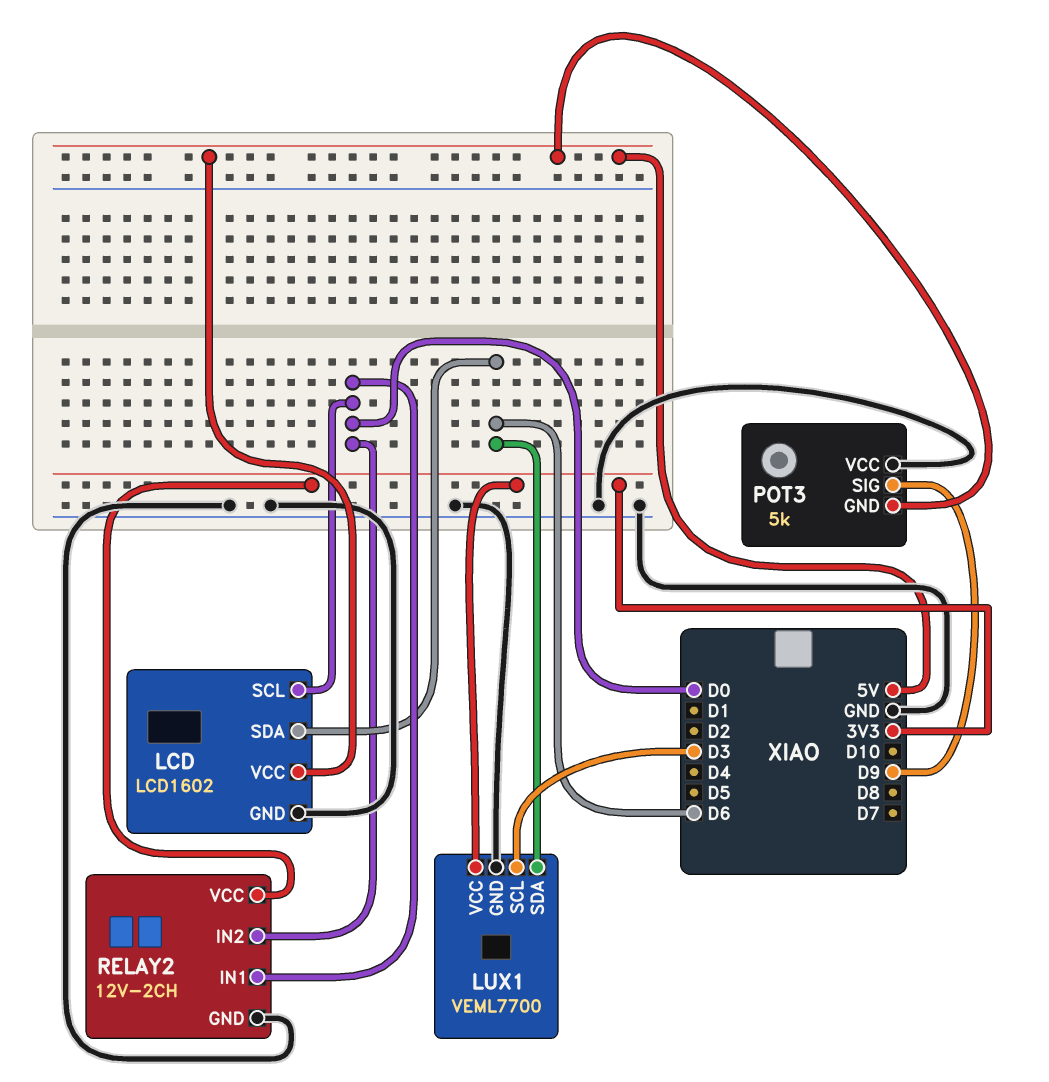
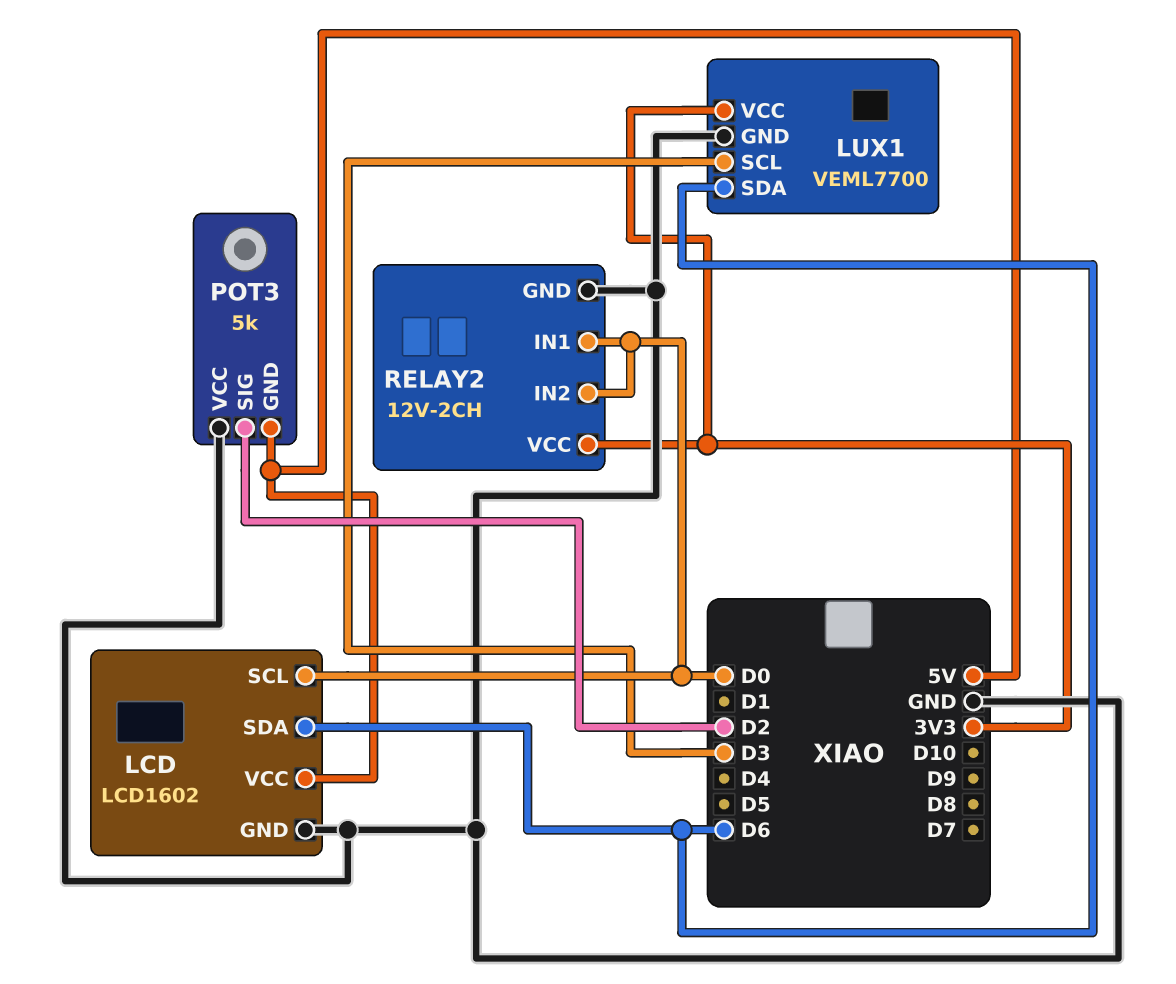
POT3 pin SIG: D9 -> D2

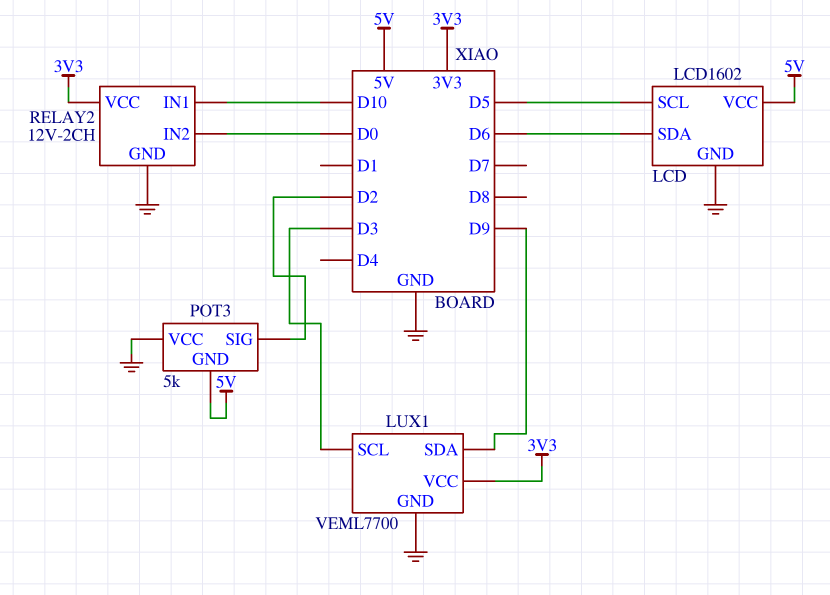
LCD pin SCL: D0 -> D5
LUX1 pin SDA: D6 -> D9
RELAY2 pin IN1: D0 -> D10

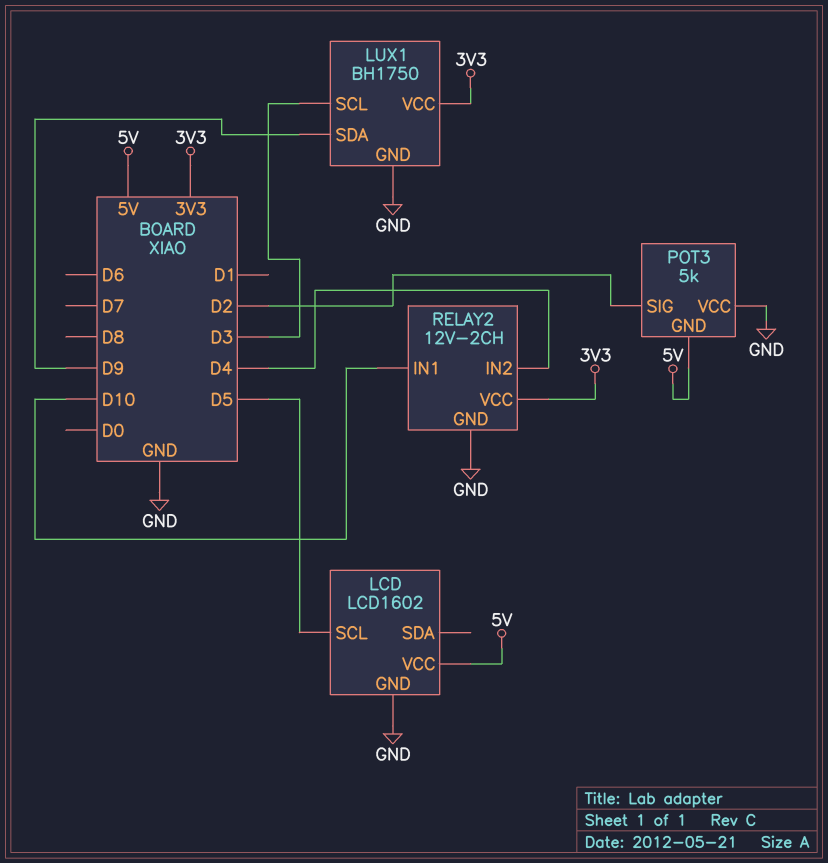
LCD pin SDA: D6 -> none
LUX1: VEML7700 -> BH1750
RELAY2 pin IN2: D0 -> D4

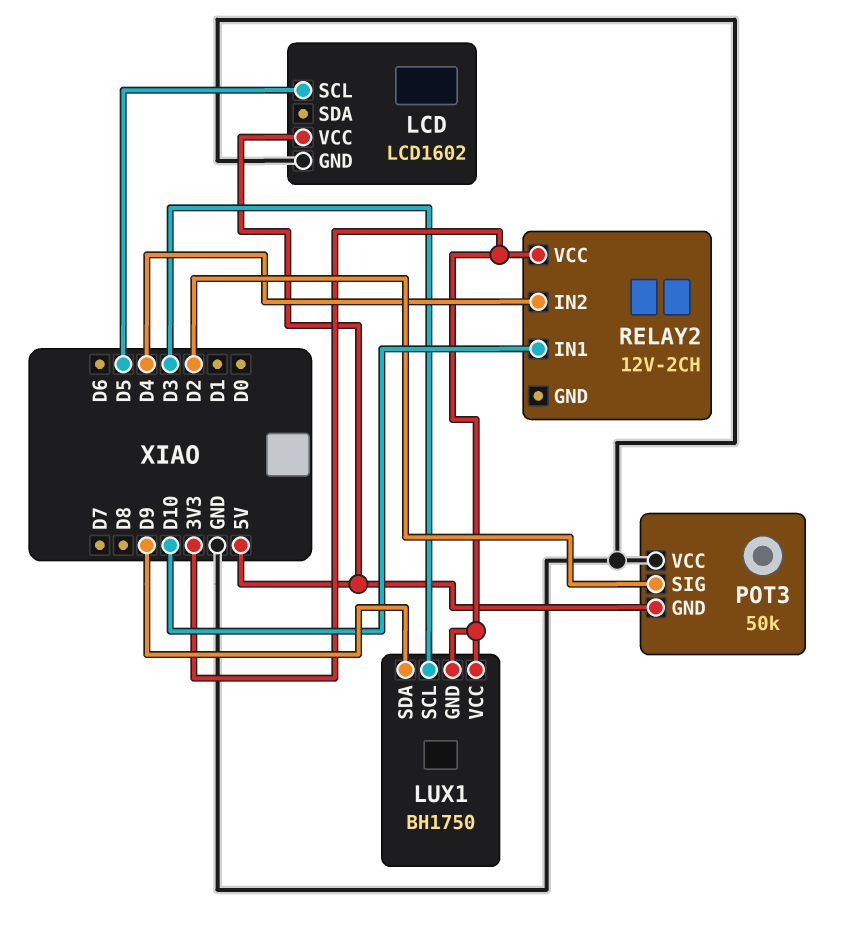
LUX1 pin GND: GND -> 3V3
POT3: 5k -> 50k
RELAY2 pin GND: GND -> none

